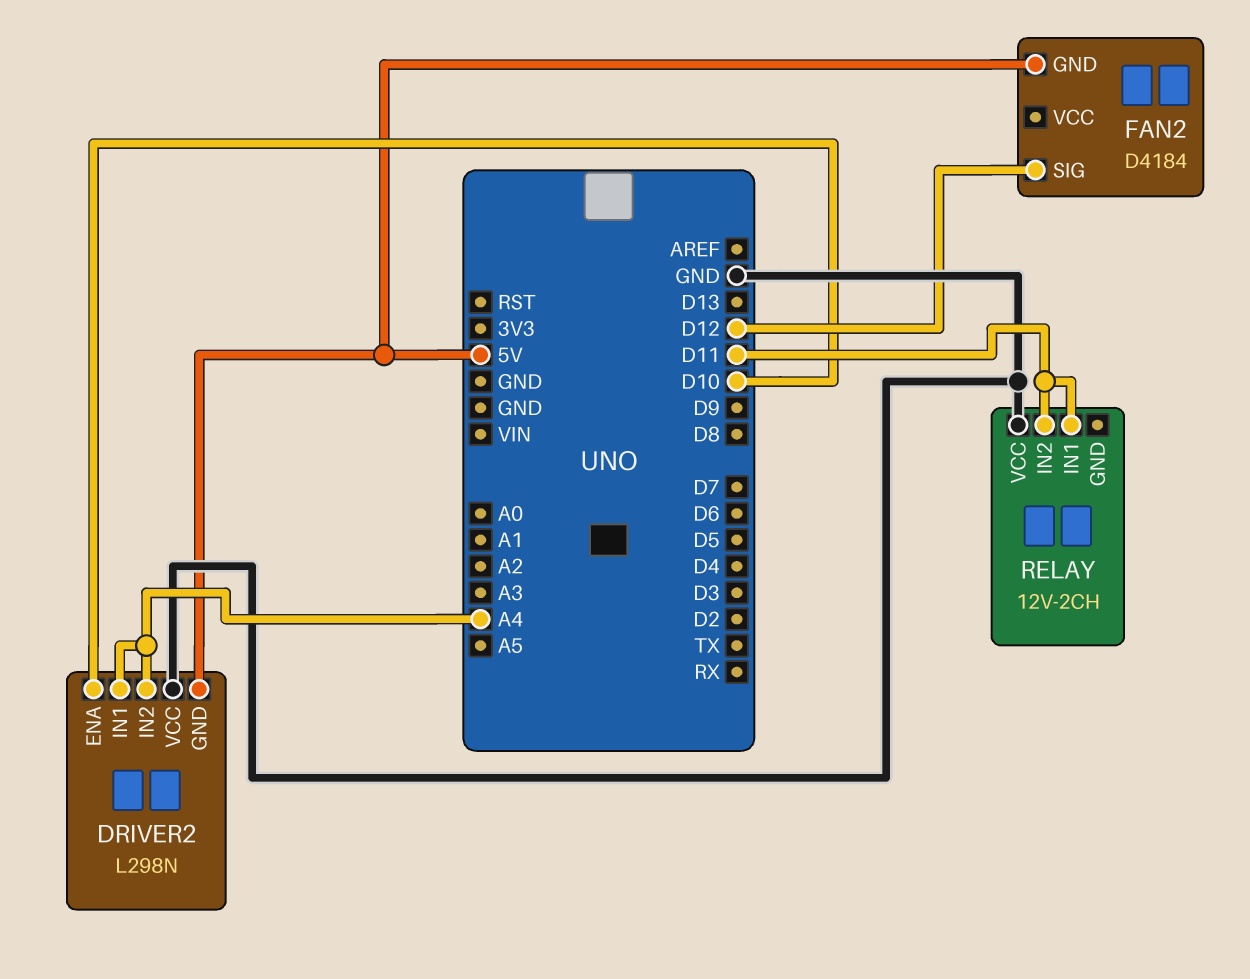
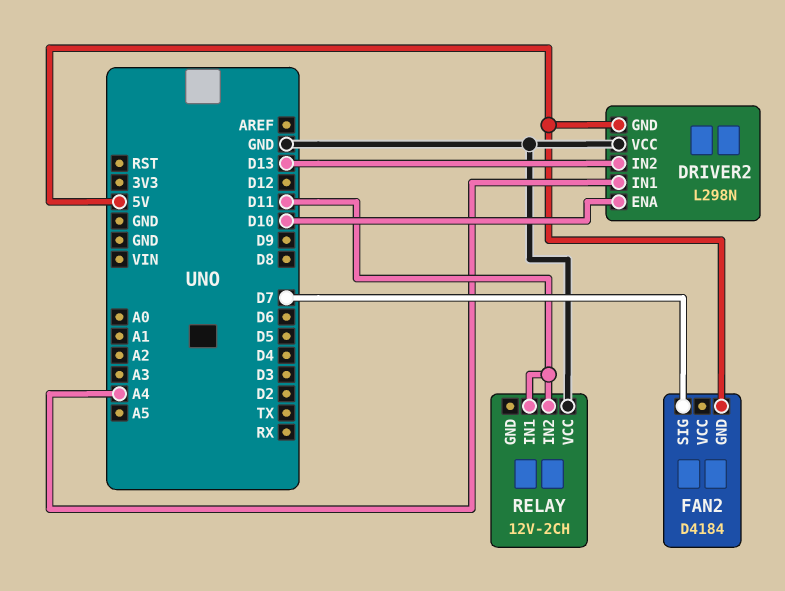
DRIVER2 pin IN2: A4 -> D13
FAN2 pin SIG: D12 -> D7

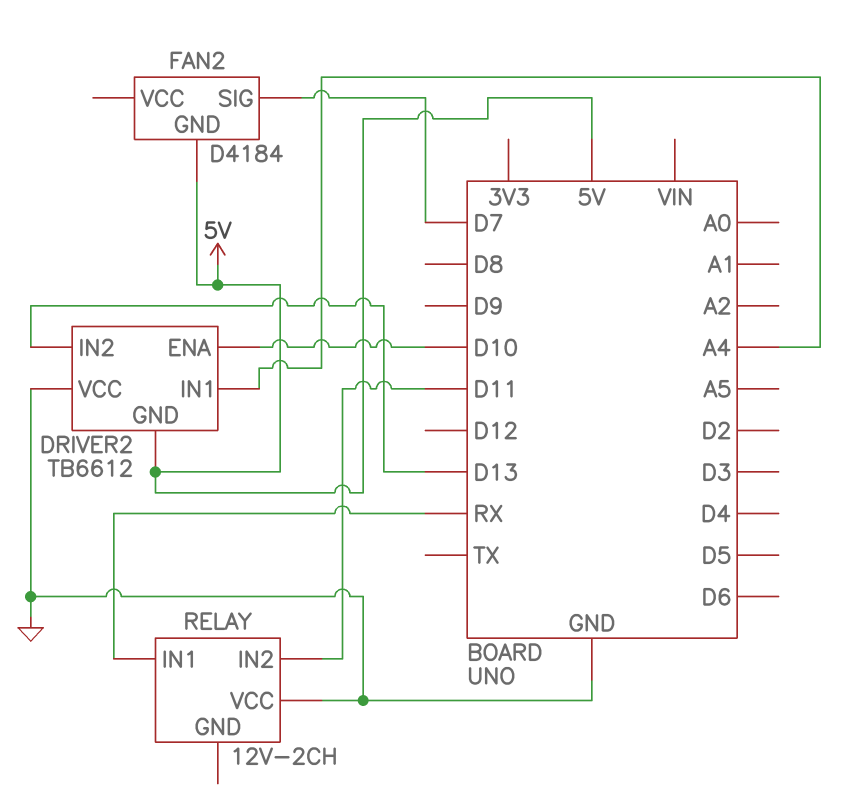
DRIVER2: L298N -> TB6612
RELAY pin IN1: D11 -> RX

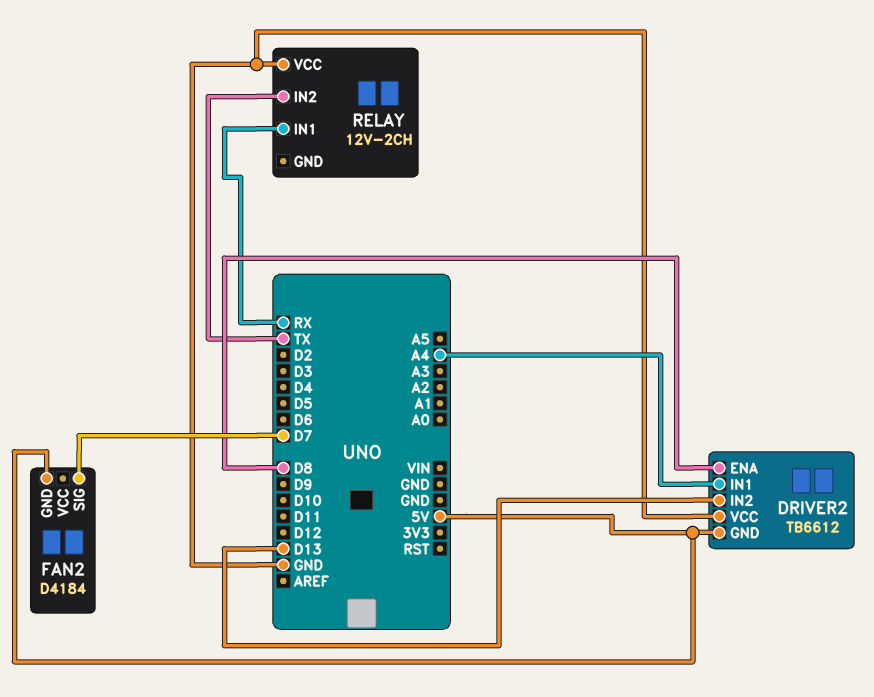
DRIVER2 pin ENA: D10 -> D8
RELAY pin IN2: D11 -> TX

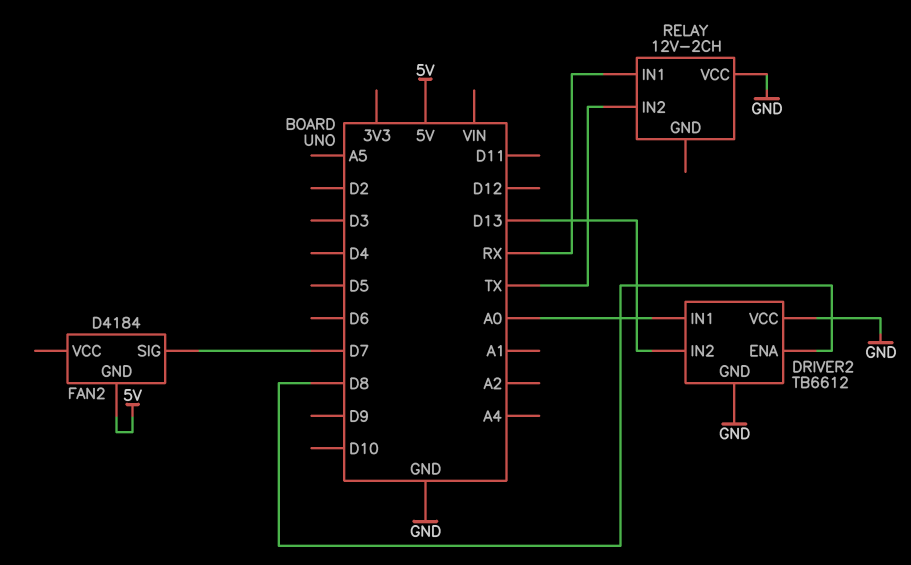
DRIVER2 pin GND: 5V -> GND
DRIVER2 pin IN1: A4 -> A0

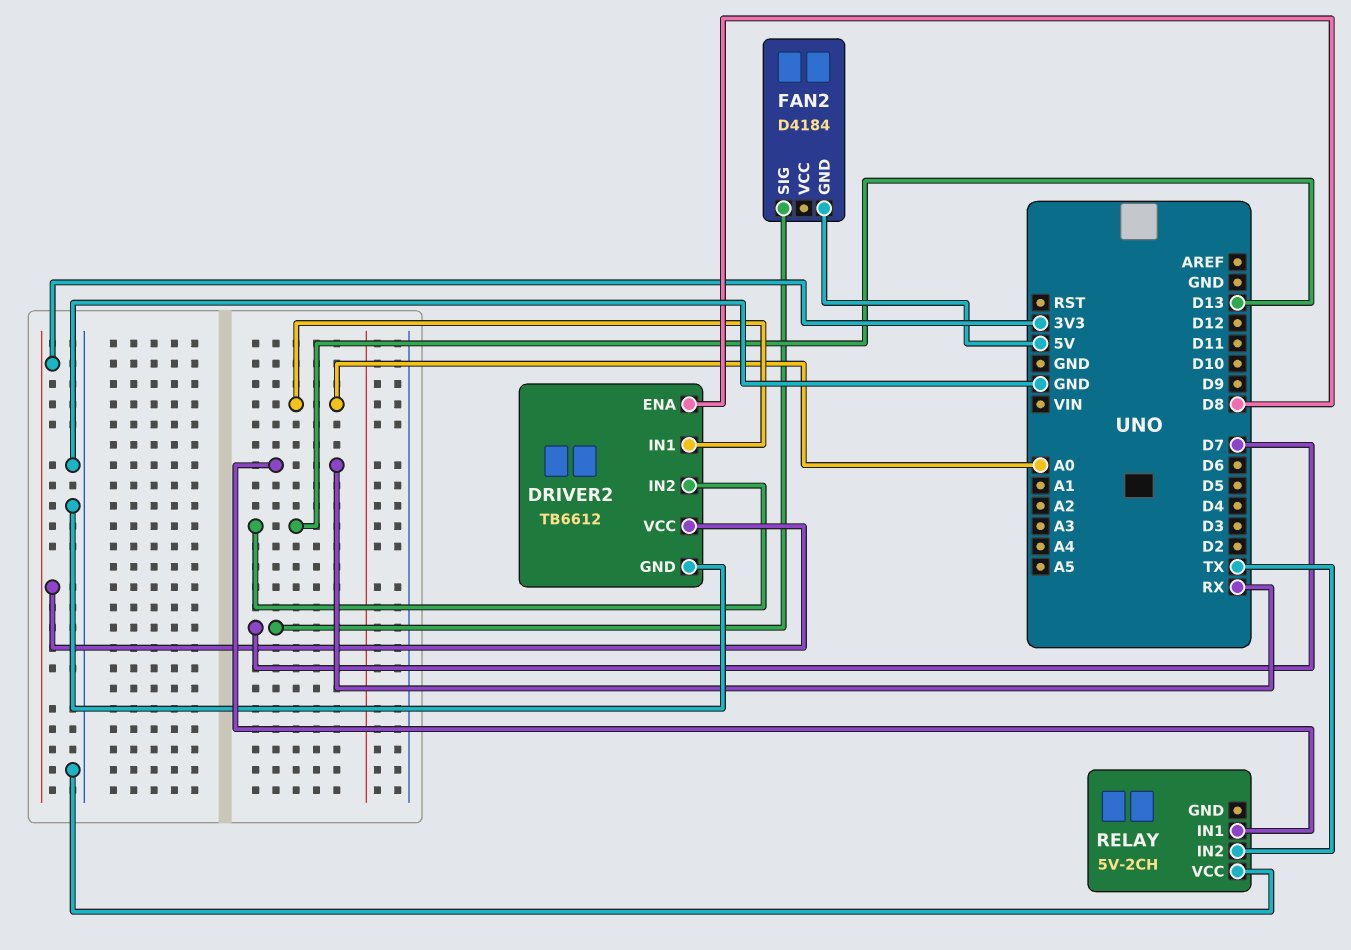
DRIVER2 pin VCC: GND -> 3V3
RELAY: 12V-2CH -> 5V-2CH

